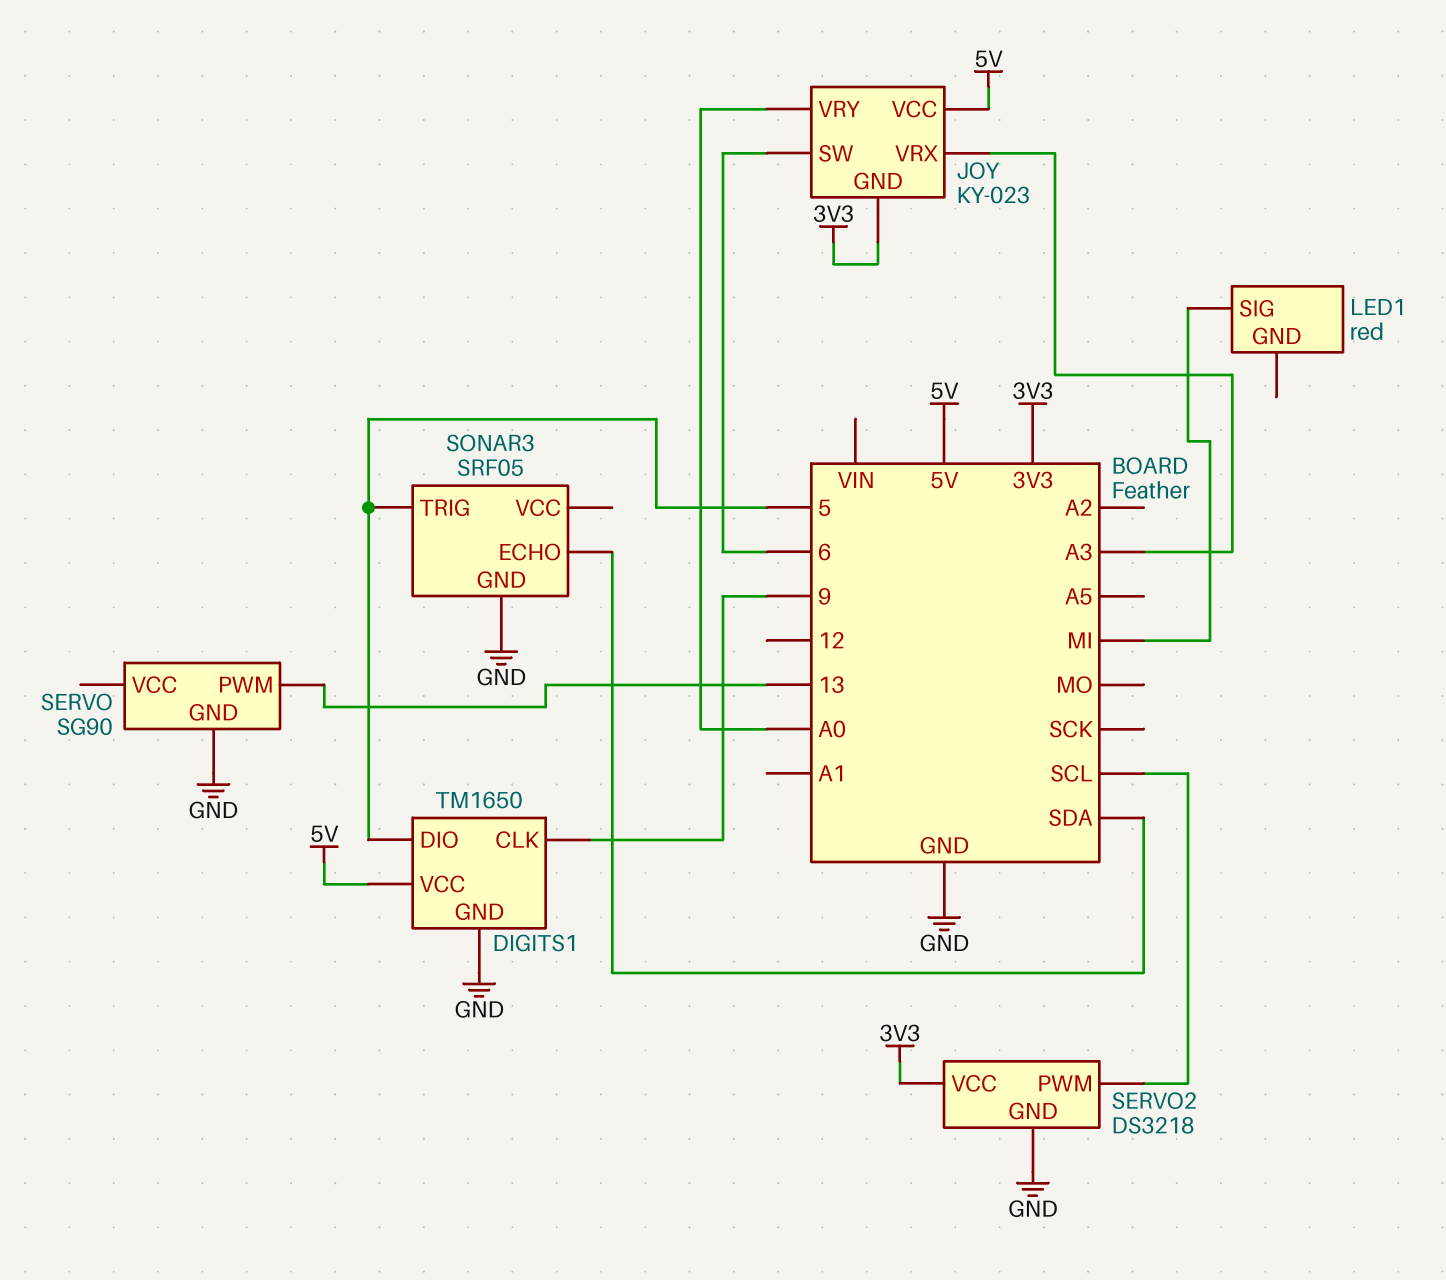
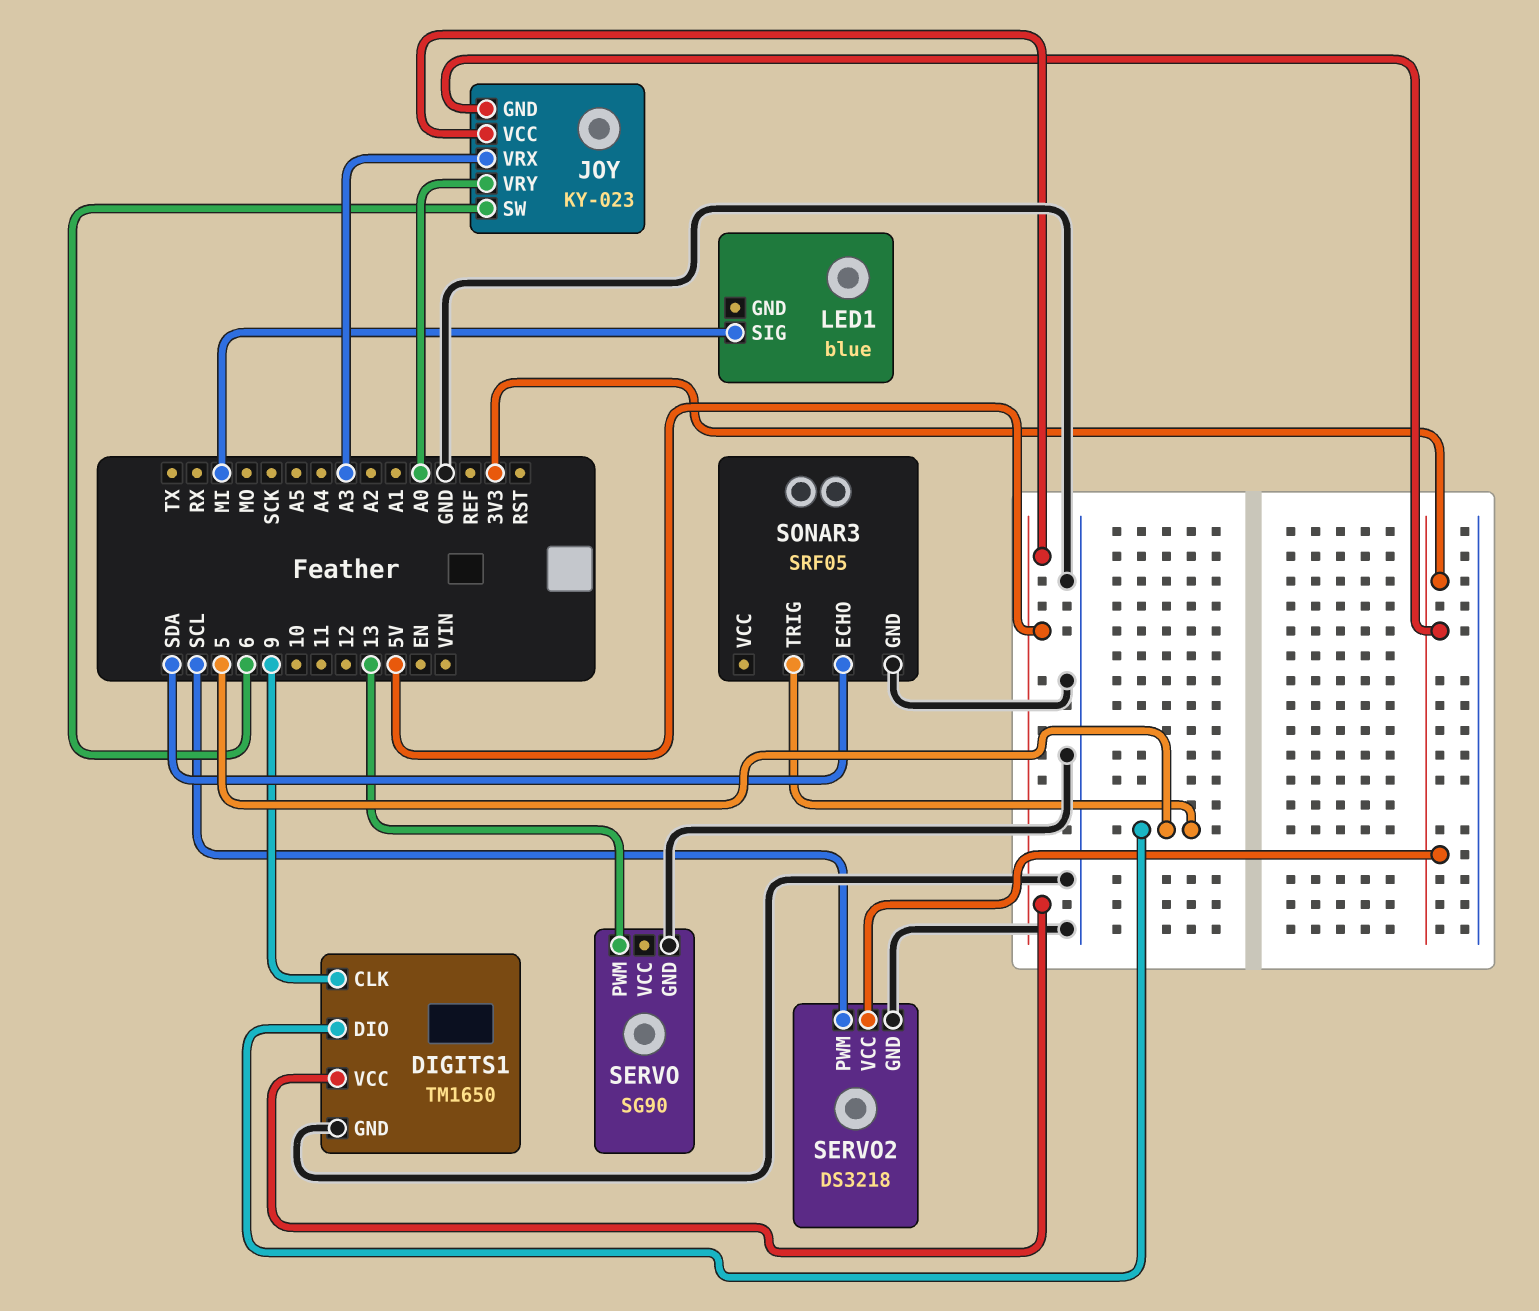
LED1: red -> blue

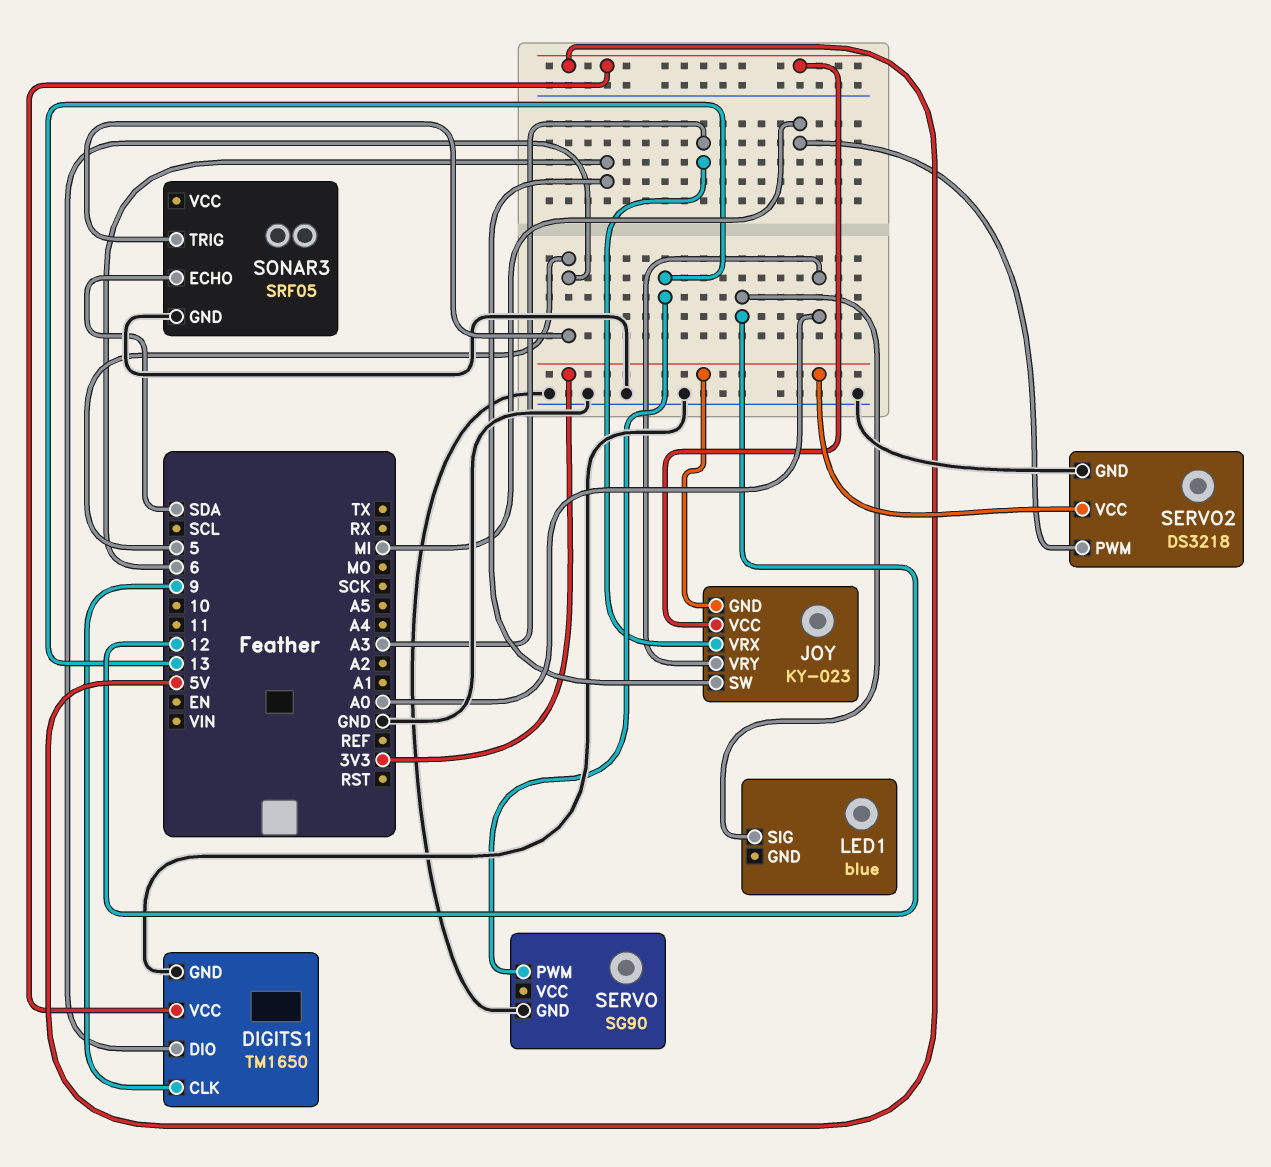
LED1 pin SIG: MI -> 12
SERVO2 pin PWM: SCL -> MI

